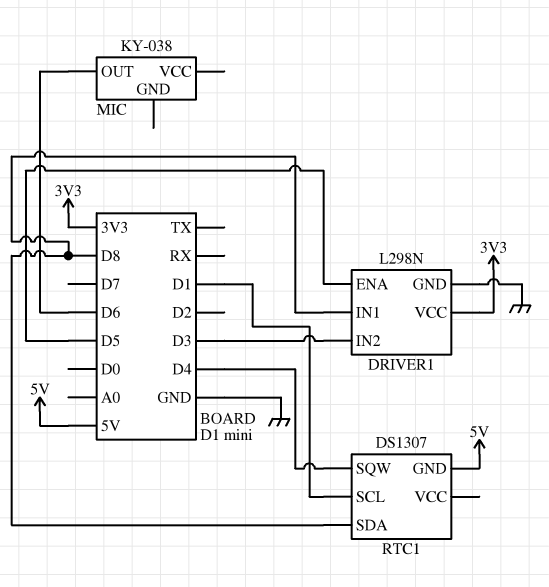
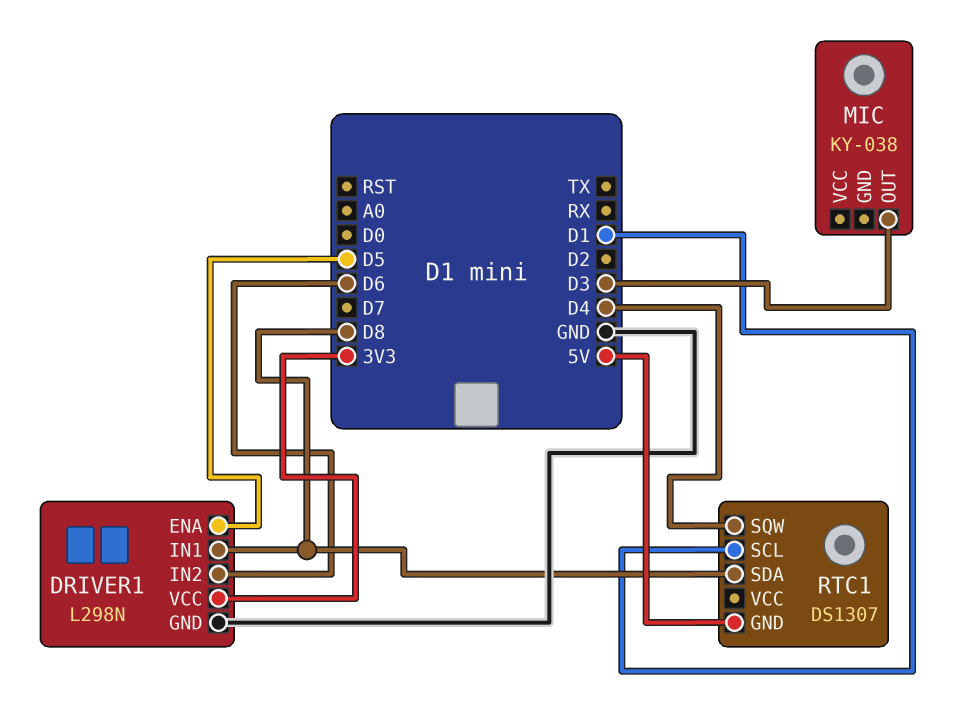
DRIVER1 pin IN2: D3 -> D6
MIC pin OUT: D6 -> D3

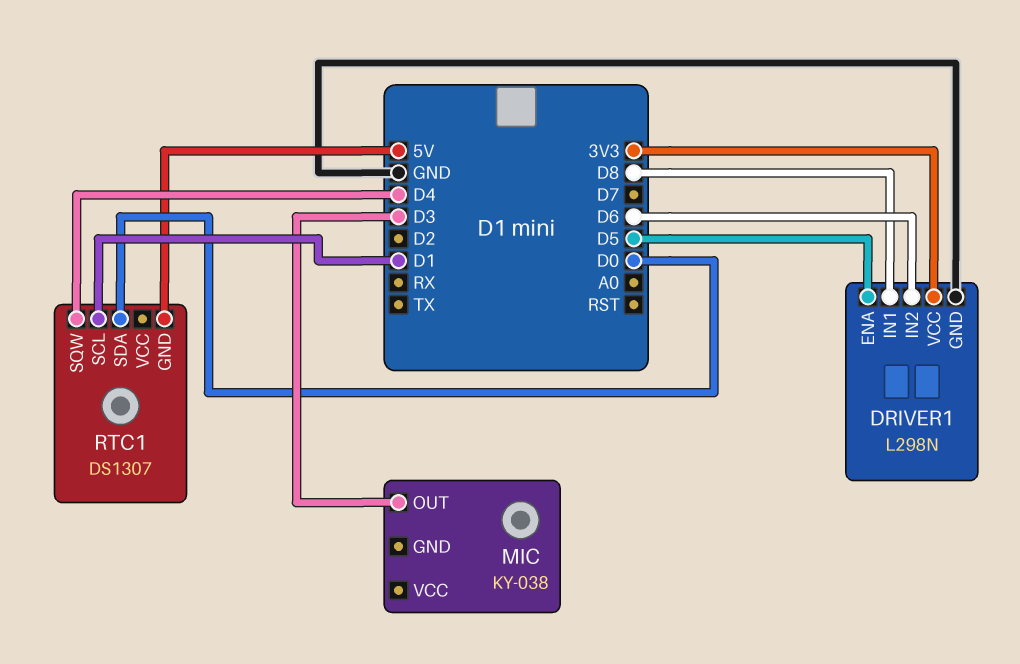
RTC1 pin SDA: D8 -> D0

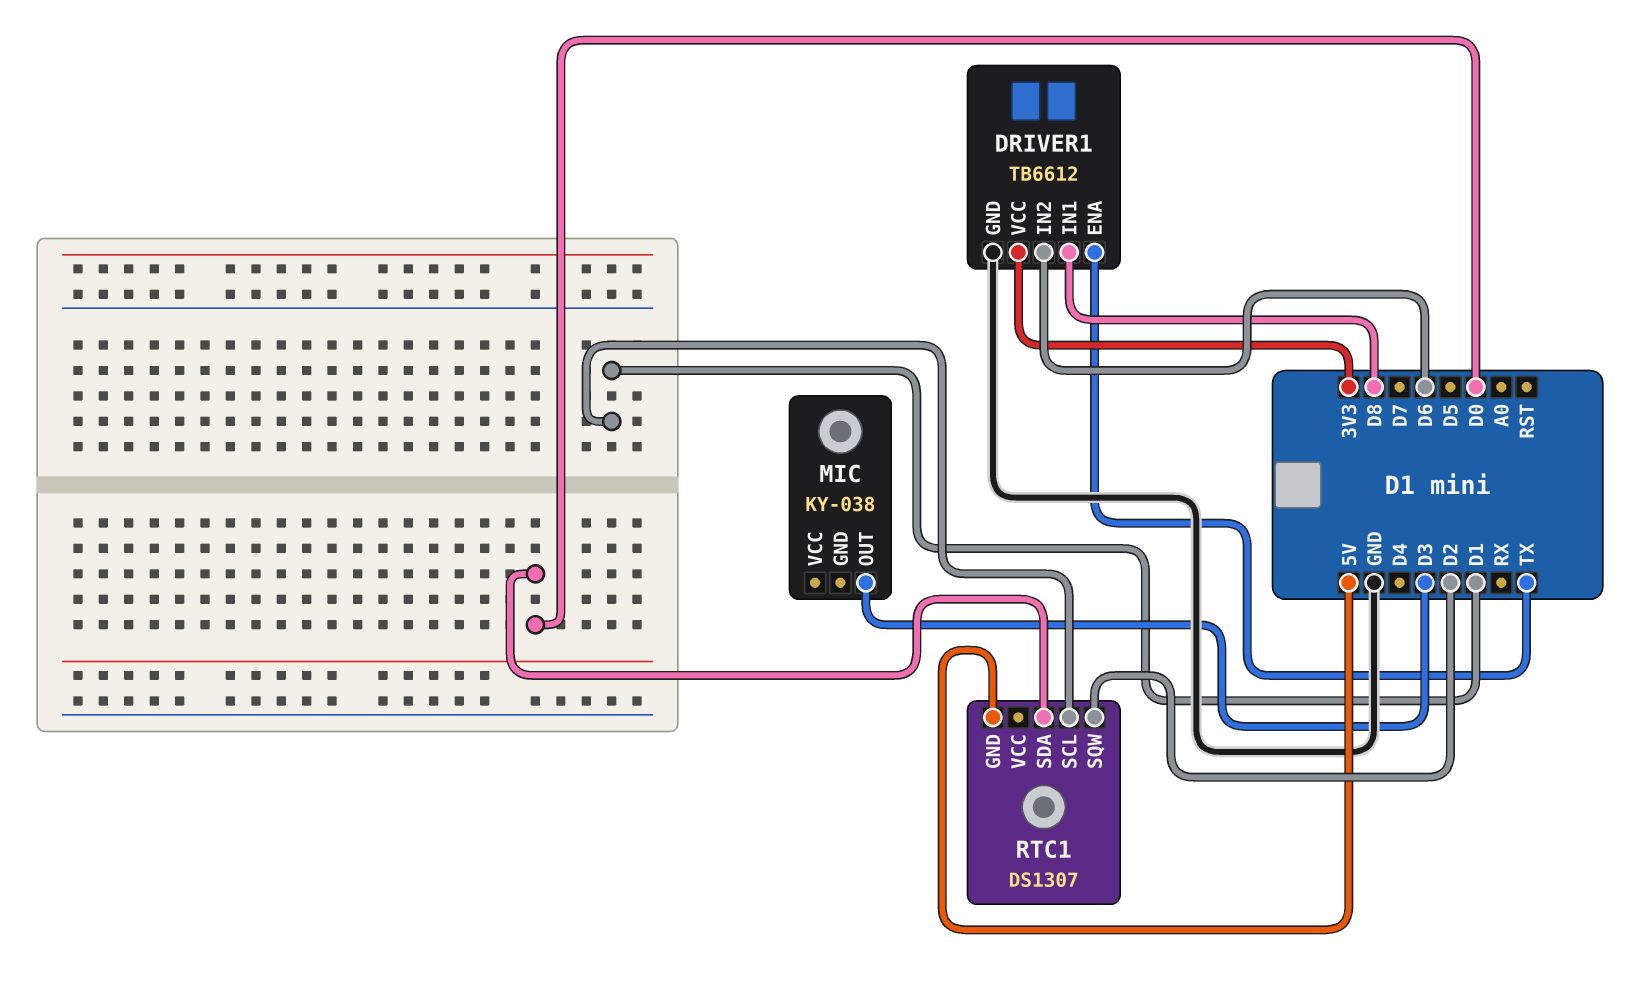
DRIVER1: L298N -> TB6612
DRIVER1 pin ENA: D5 -> TX
RTC1 pin SQW: D4 -> D2

